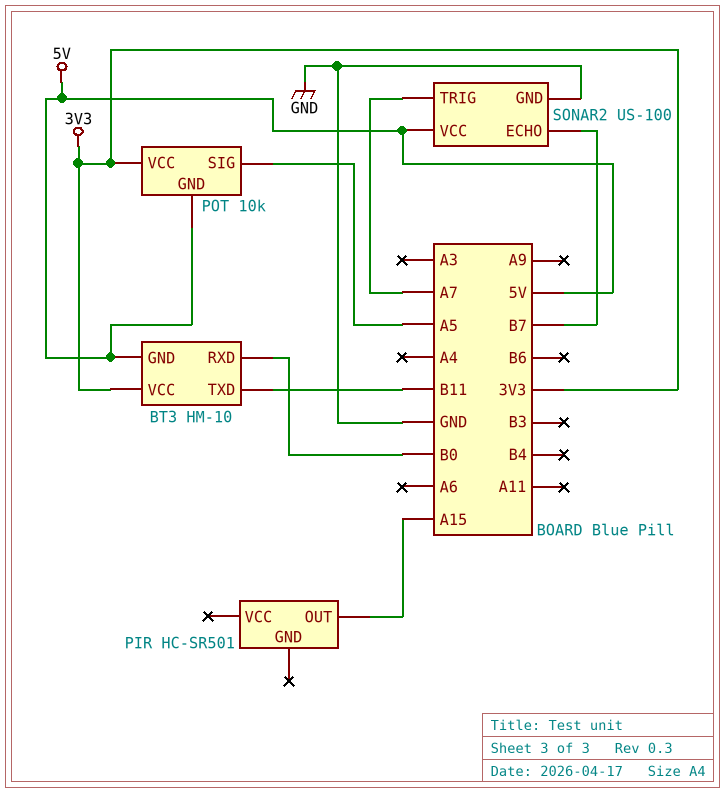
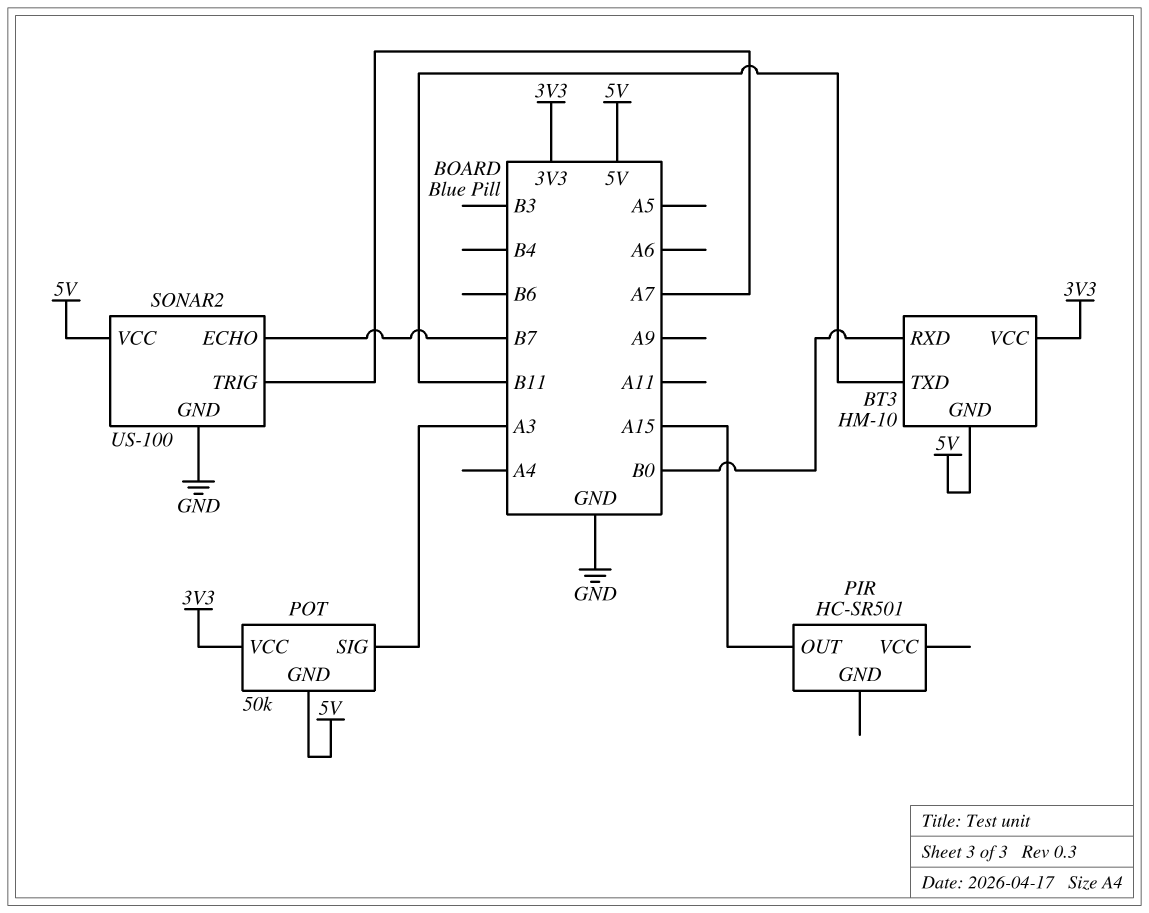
POT: 10k -> 50k
POT pin SIG: A5 -> A3

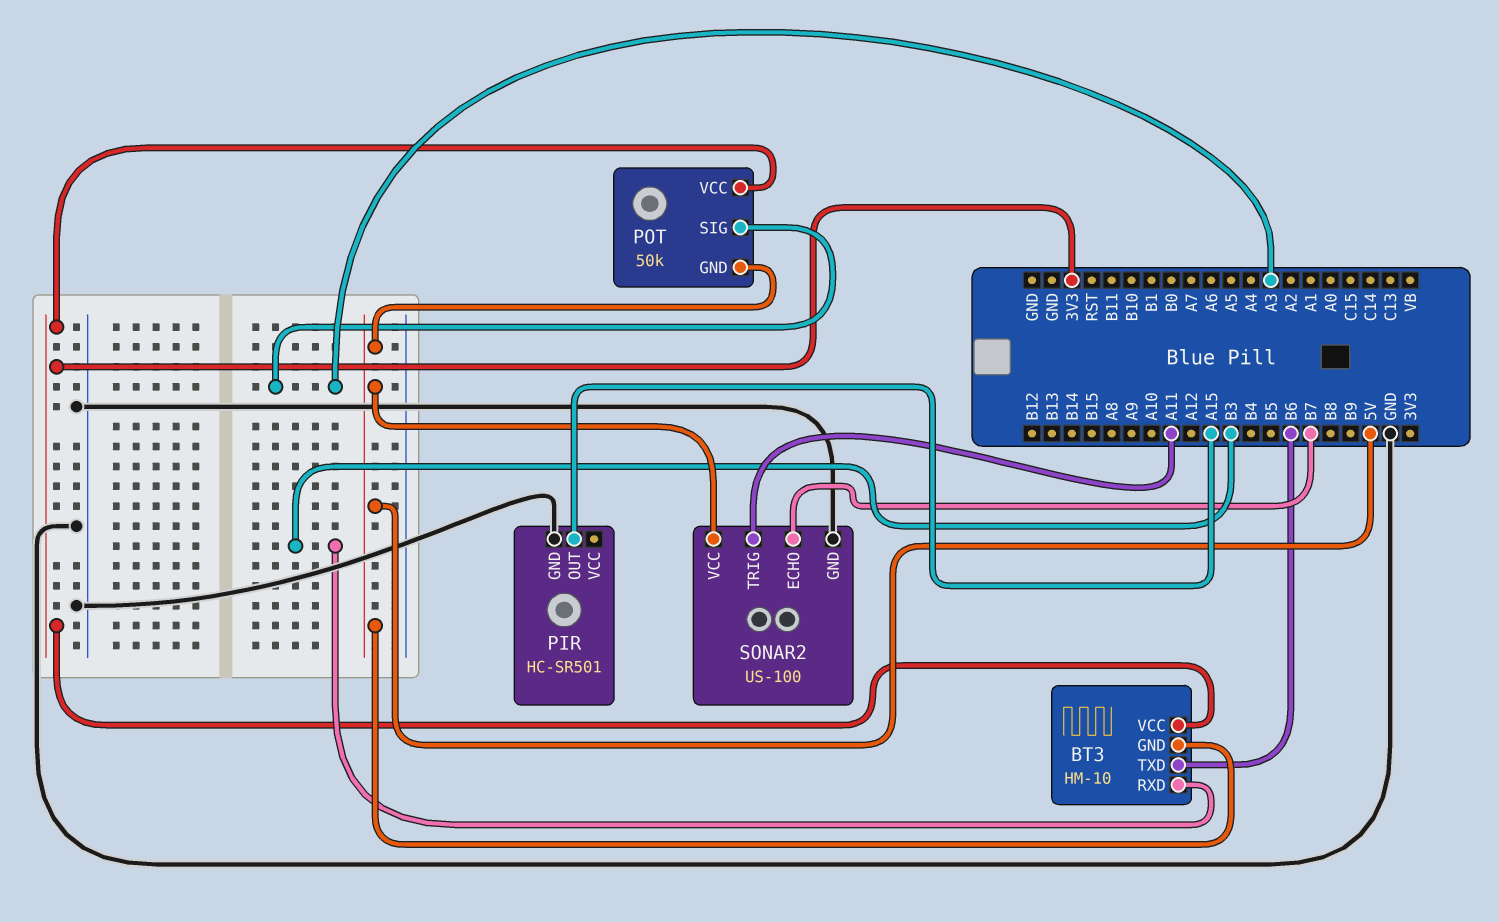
BT3 pin RXD: B0 -> B3
BT3 pin TXD: B11 -> B6
PIR pin GND: none -> GND
SONAR2 pin TRIG: A7 -> A11

